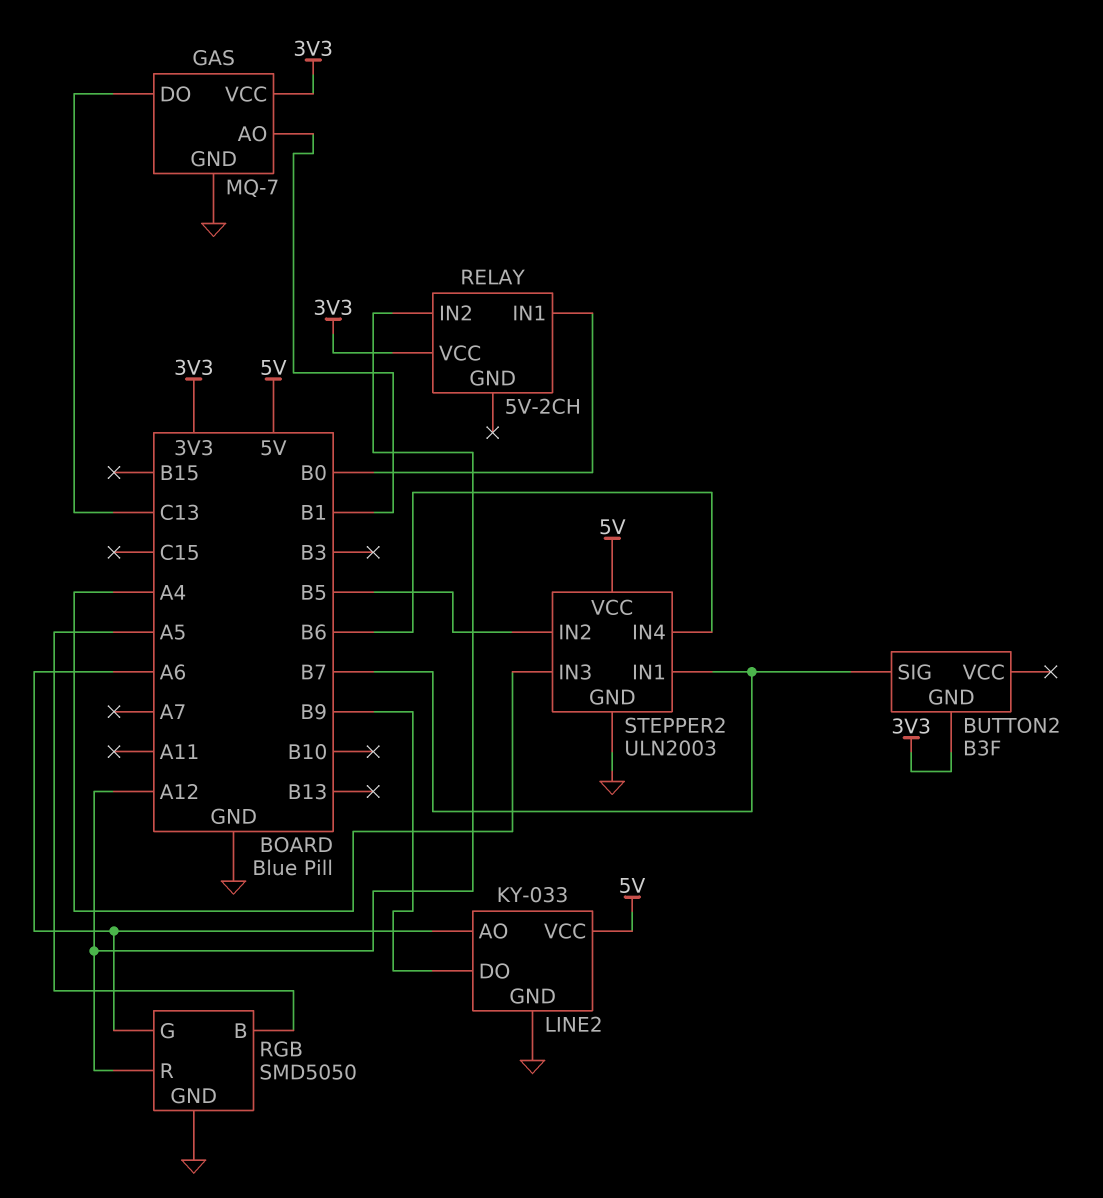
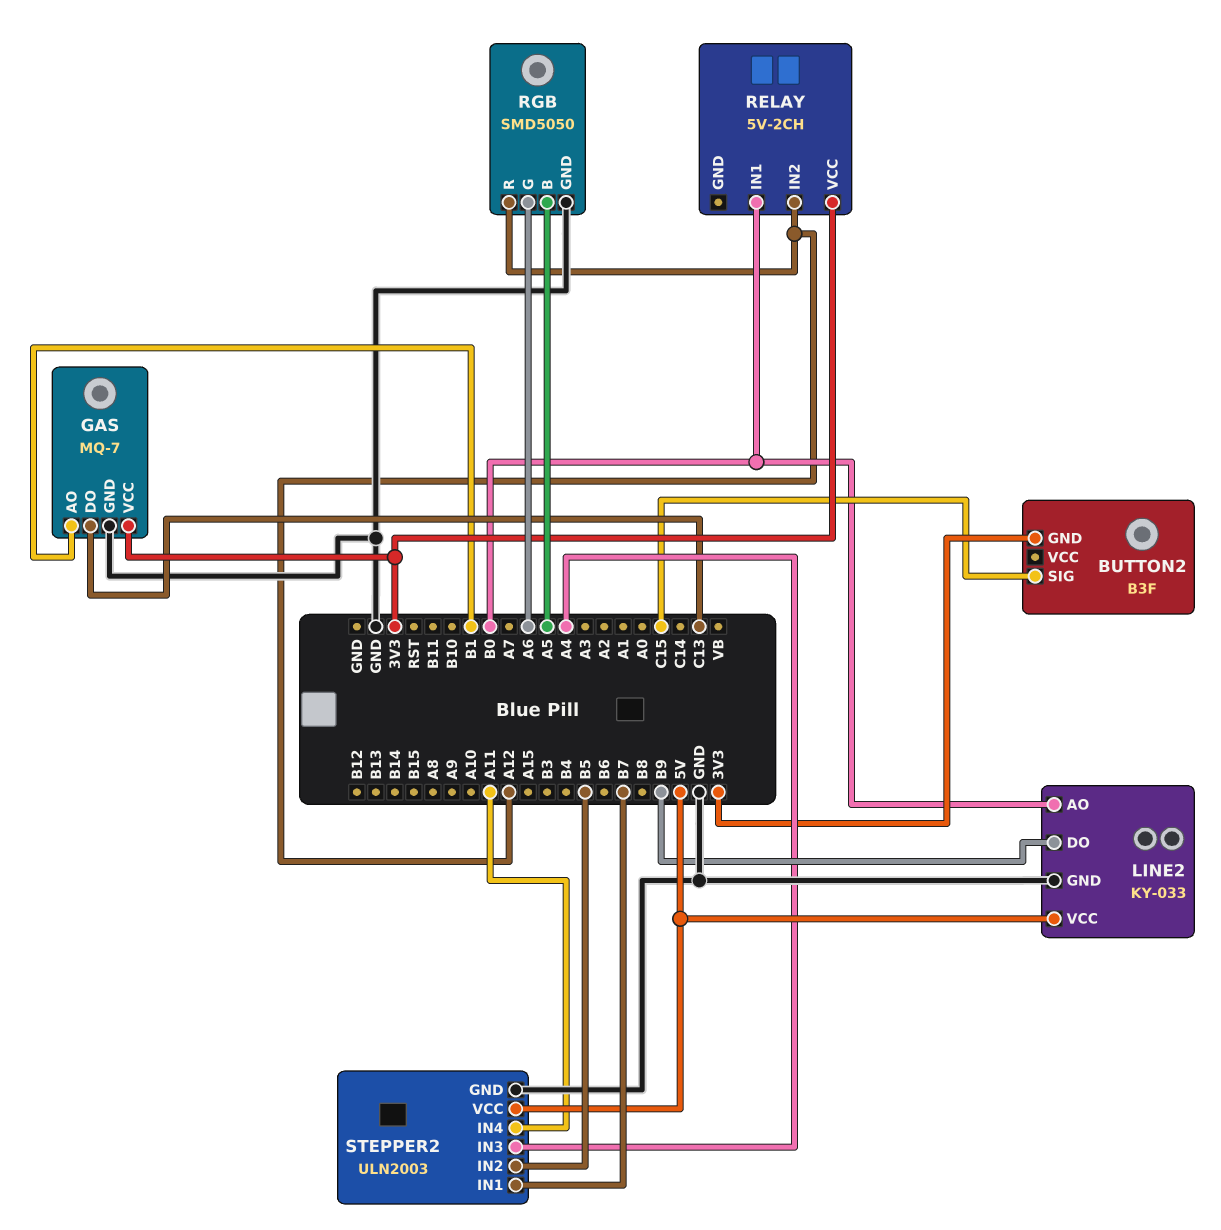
BUTTON2 pin SIG: B7 -> C15
LINE2 pin AO: A6 -> B0
STEPPER2 pin IN4: B6 -> A11

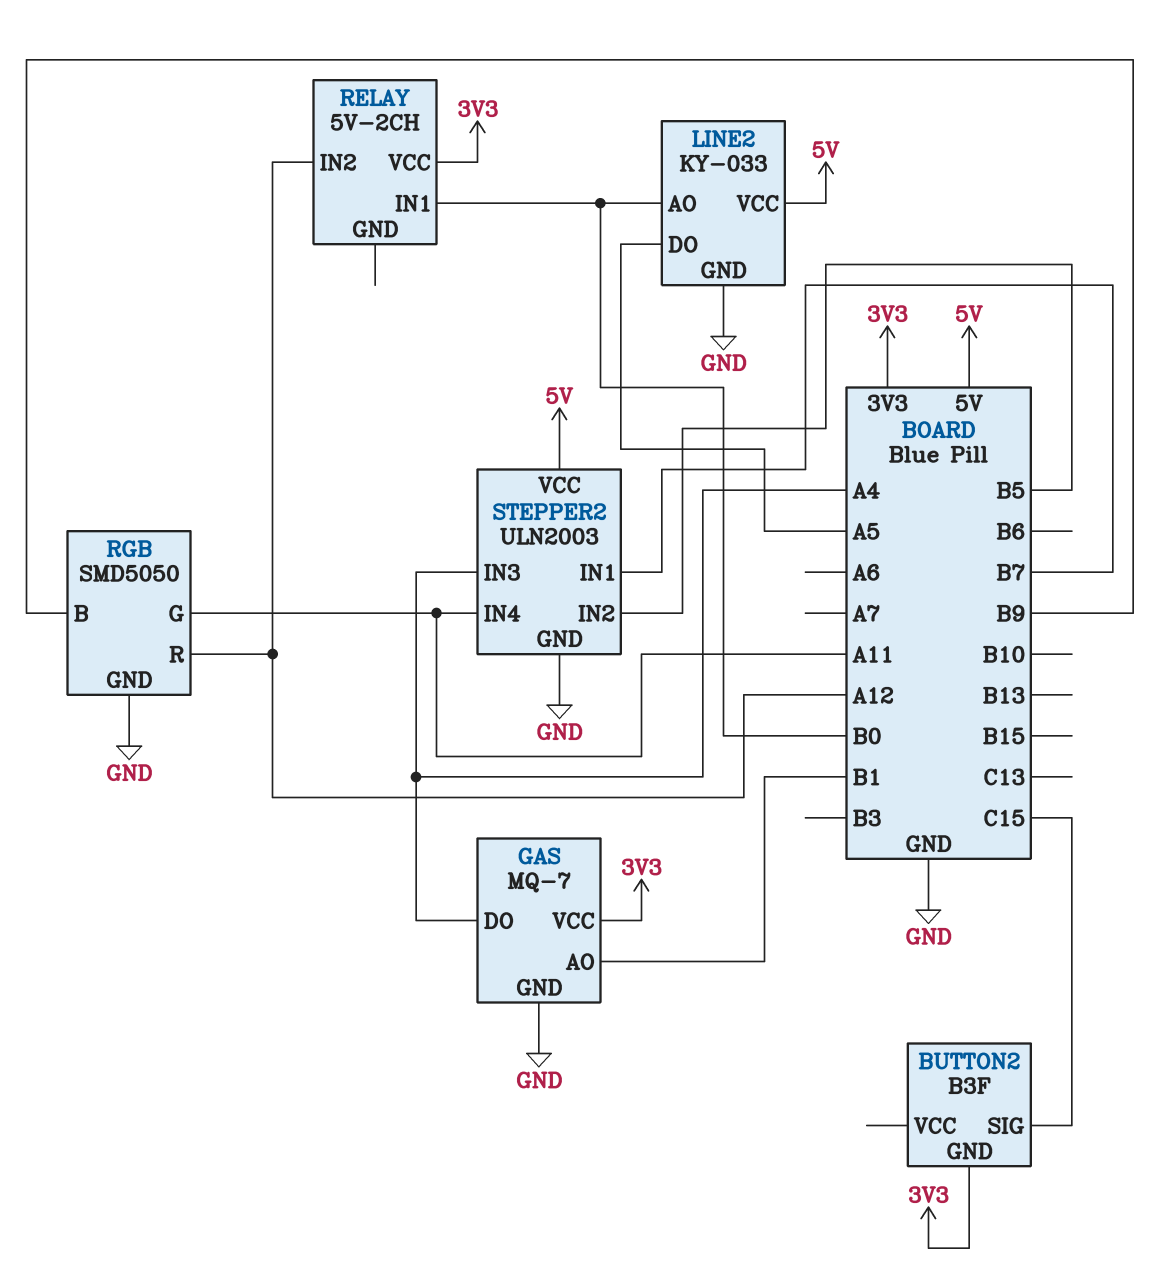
GAS pin DO: C13 -> A4
LINE2 pin DO: B9 -> A5
RGB pin B: A5 -> B9
RGB pin G: A6 -> A11

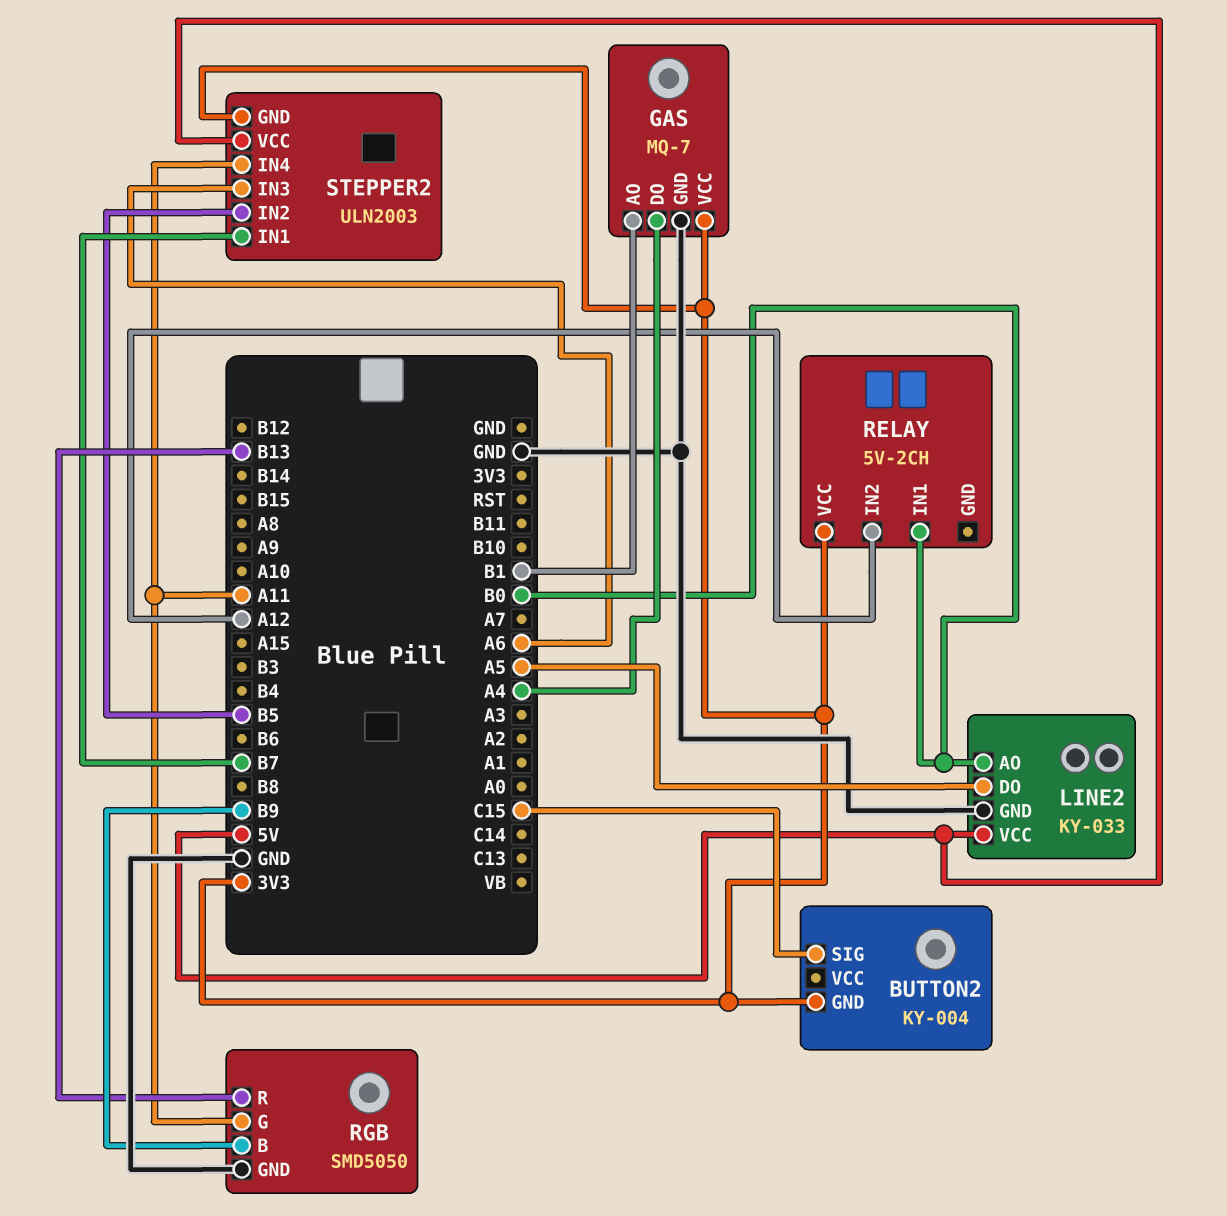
BUTTON2: B3F -> KY-004
RGB pin R: A12 -> B13
STEPPER2 pin GND: GND -> 3V3
STEPPER2 pin IN3: A4 -> A6

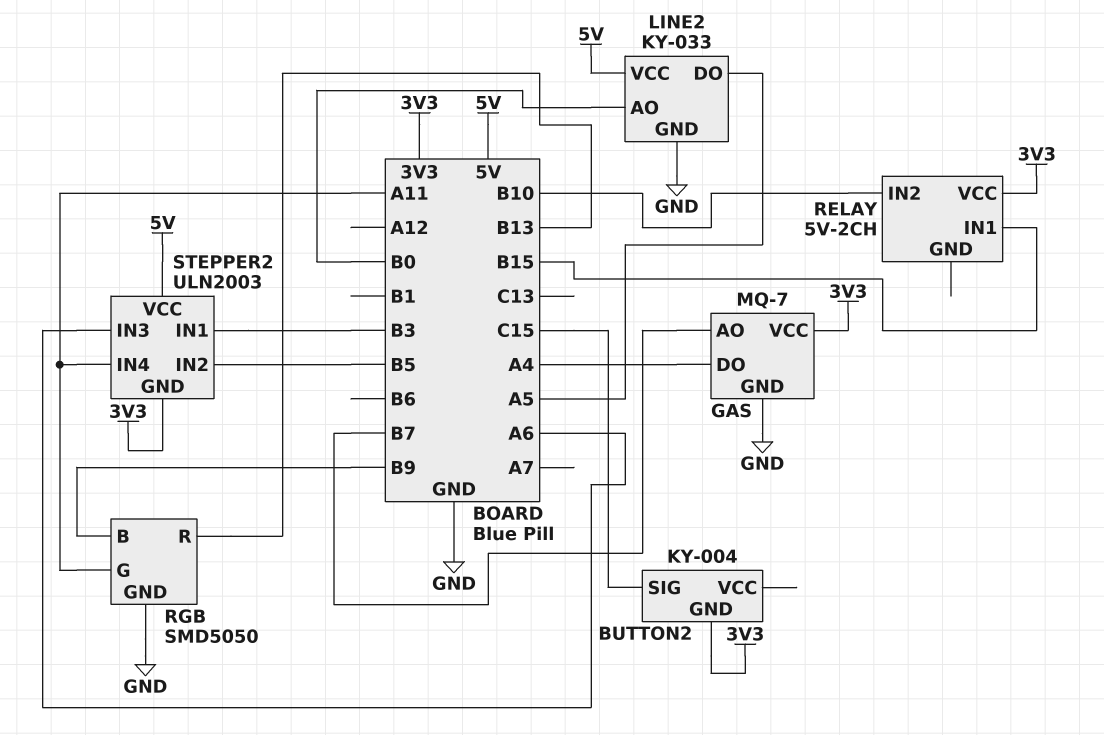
GAS pin AO: B1 -> B7
RELAY pin IN1: B0 -> B15
RELAY pin IN2: A12 -> B10
STEPPER2 pin IN1: B7 -> B3

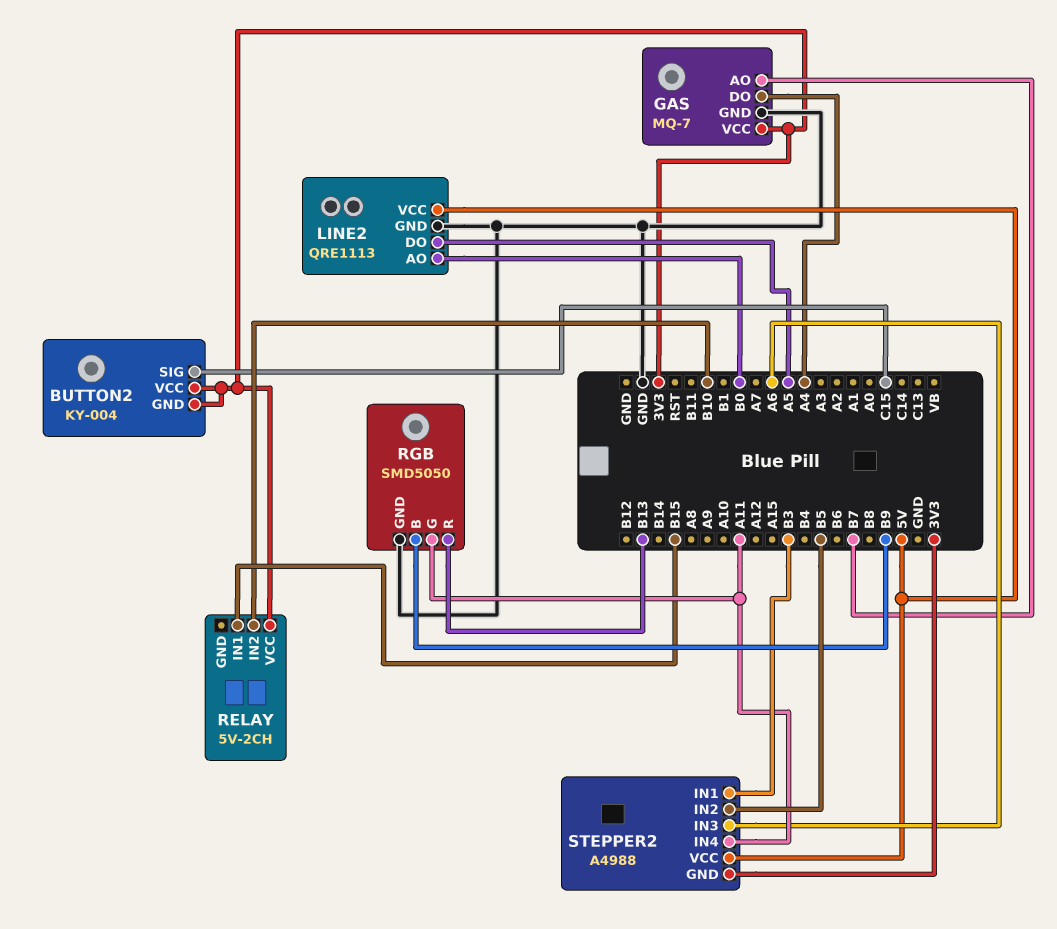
BUTTON2 pin VCC: none -> 3V3
LINE2: KY-033 -> QRE1113
STEPPER2: ULN2003 -> A4988

